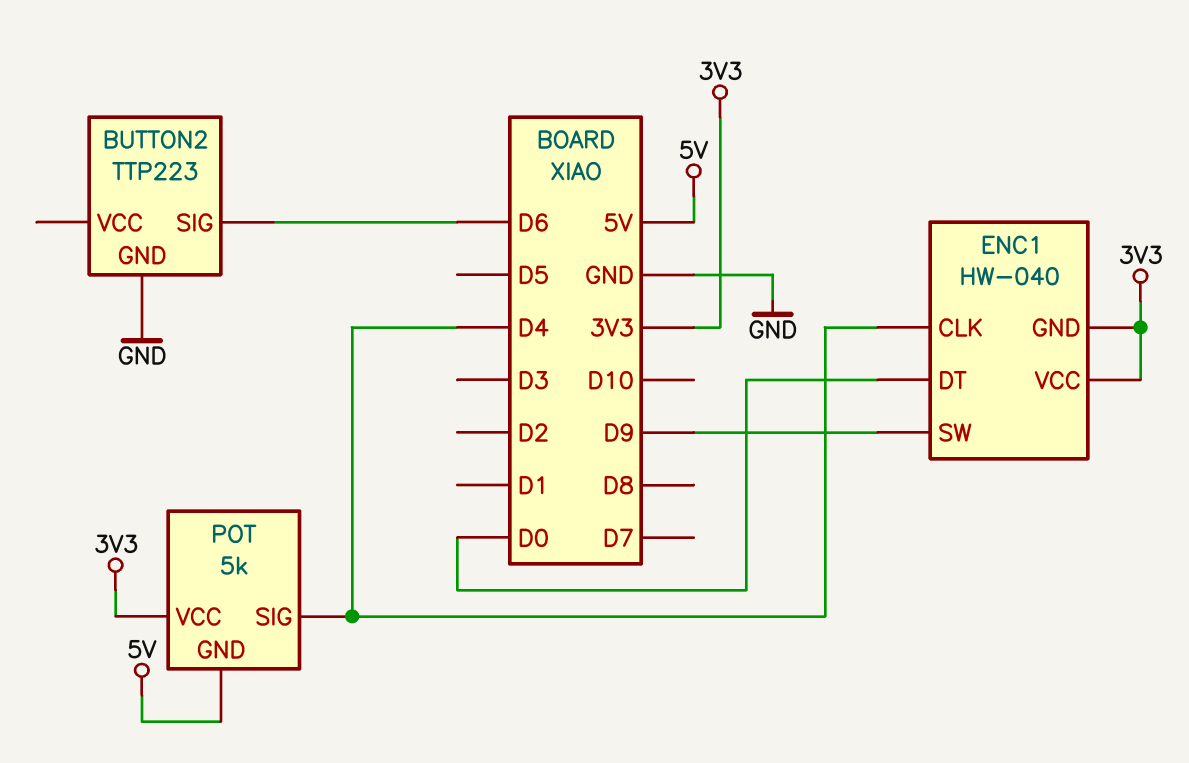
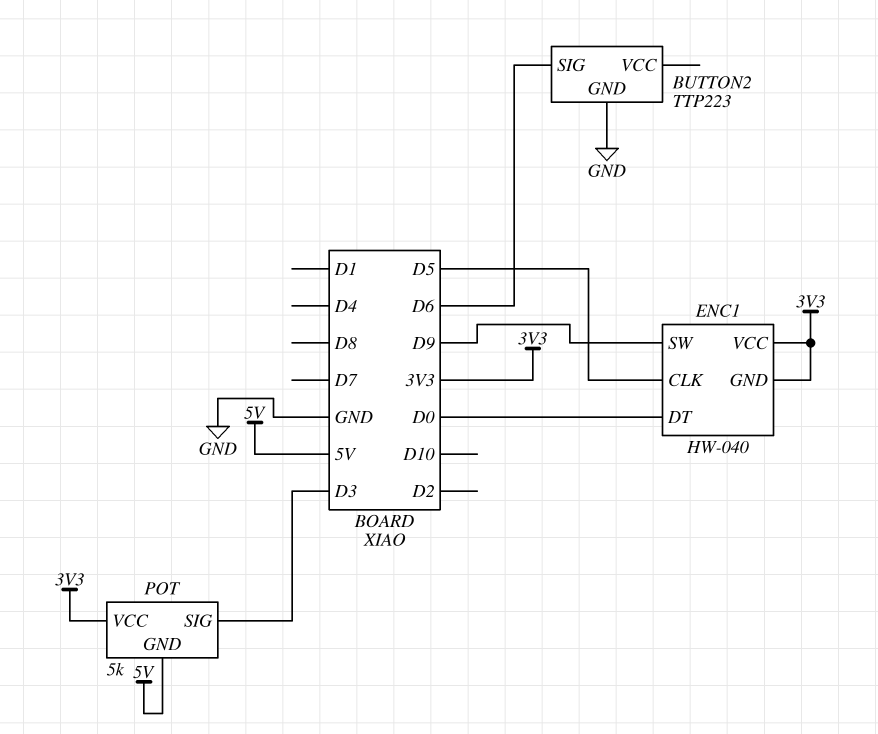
ENC1 pin CLK: D4 -> D5
POT pin SIG: D4 -> D3

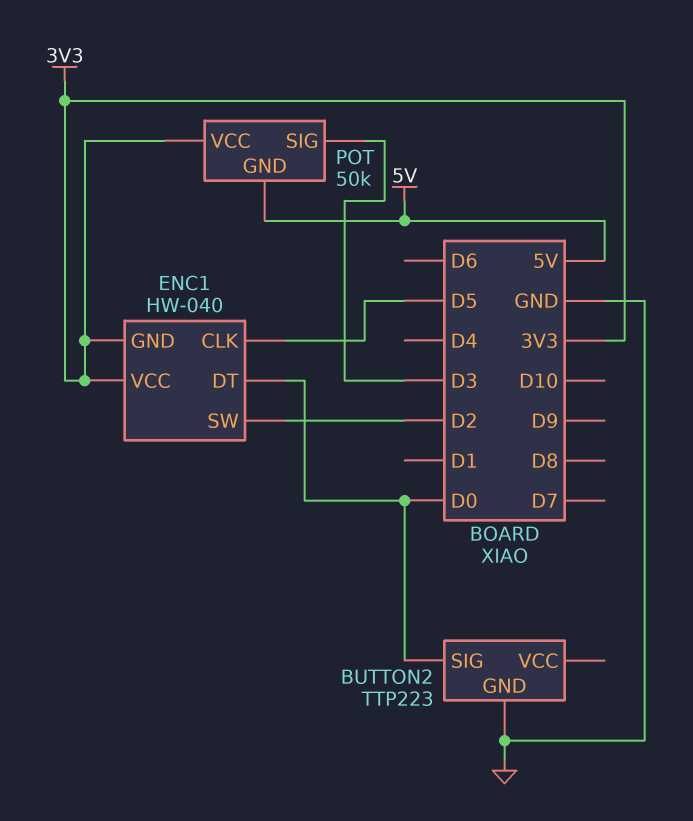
BUTTON2 pin SIG: D6 -> D0
ENC1 pin SW: D9 -> D2
POT: 5k -> 50k

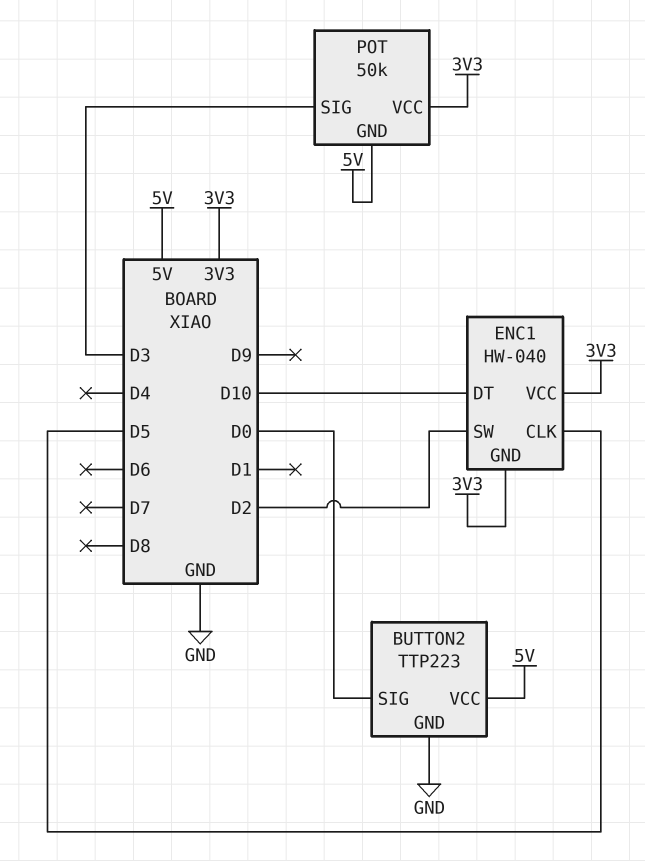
BUTTON2 pin VCC: none -> 5V
ENC1 pin DT: D0 -> D10

